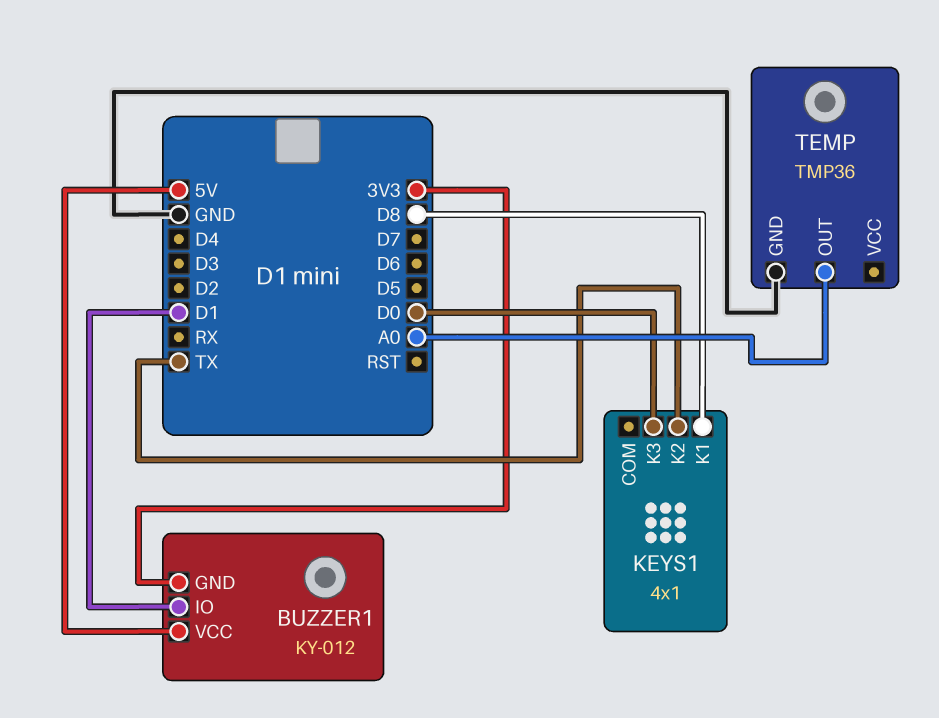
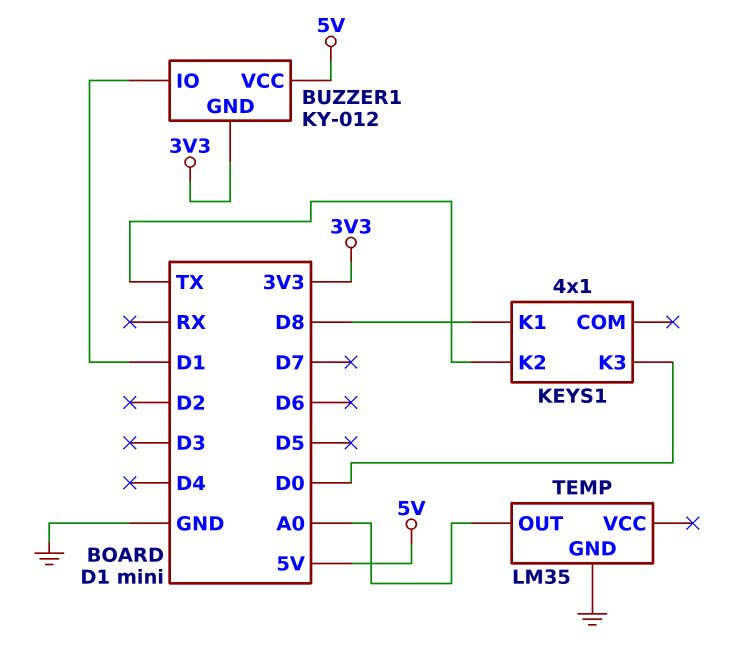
TEMP: TMP36 -> LM35

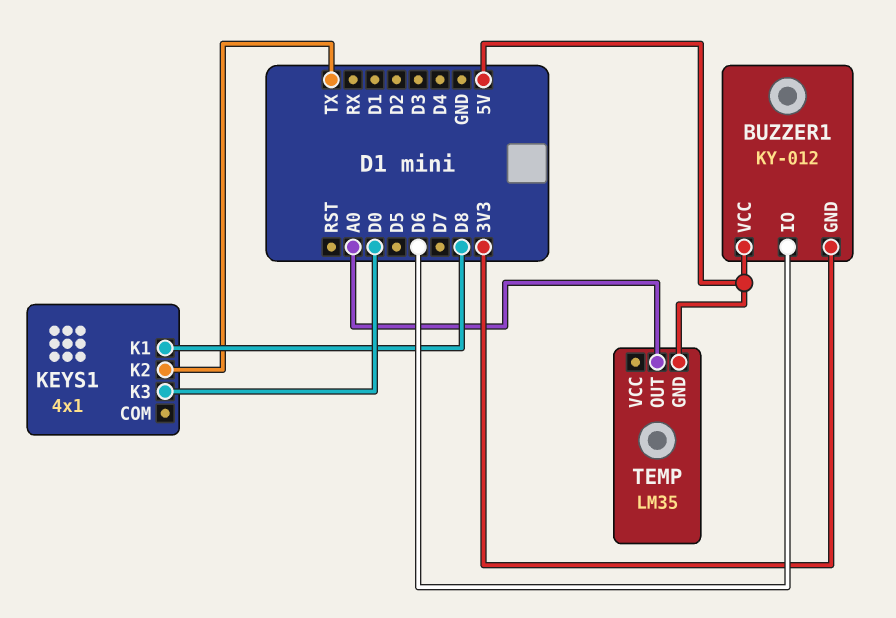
BUZZER1 pin IO: D1 -> D6
TEMP pin GND: GND -> 5V

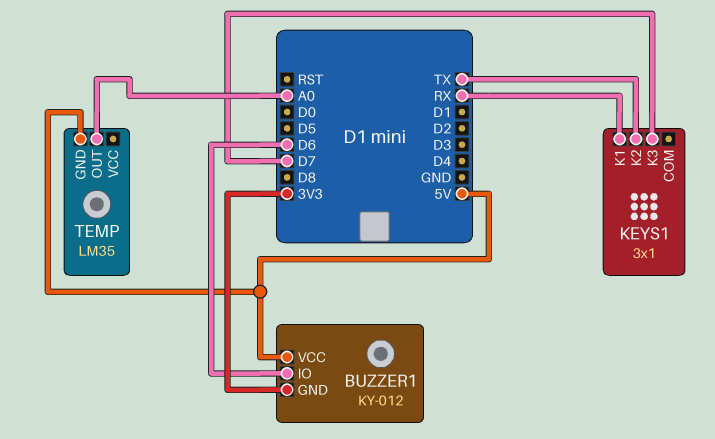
KEYS1: 4x1 -> 3x1
KEYS1 pin K1: D8 -> RX
KEYS1 pin K3: D0 -> D7

